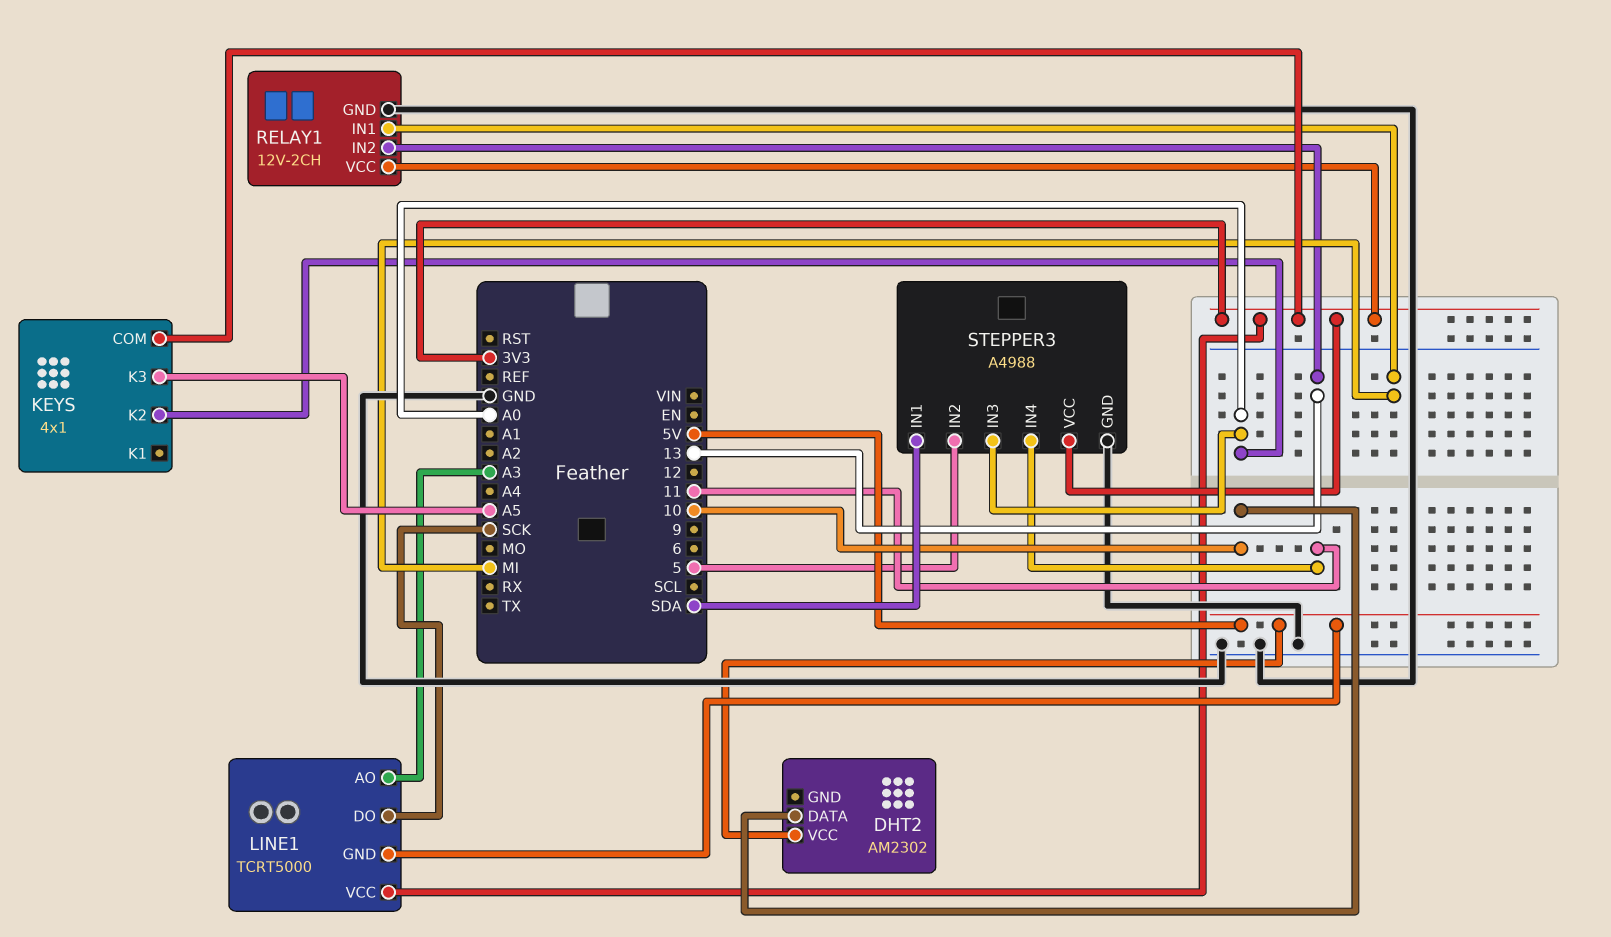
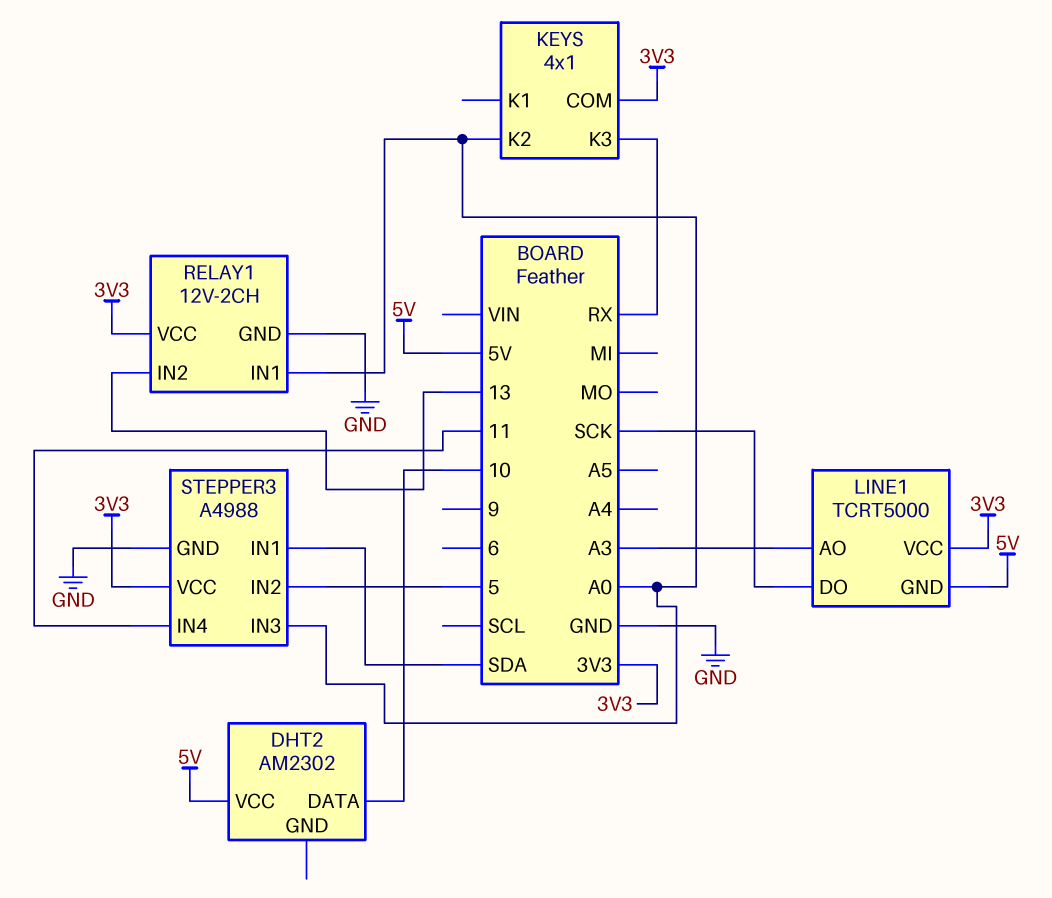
KEYS pin K3: A5 -> RX
RELAY1 pin IN1: MI -> A0

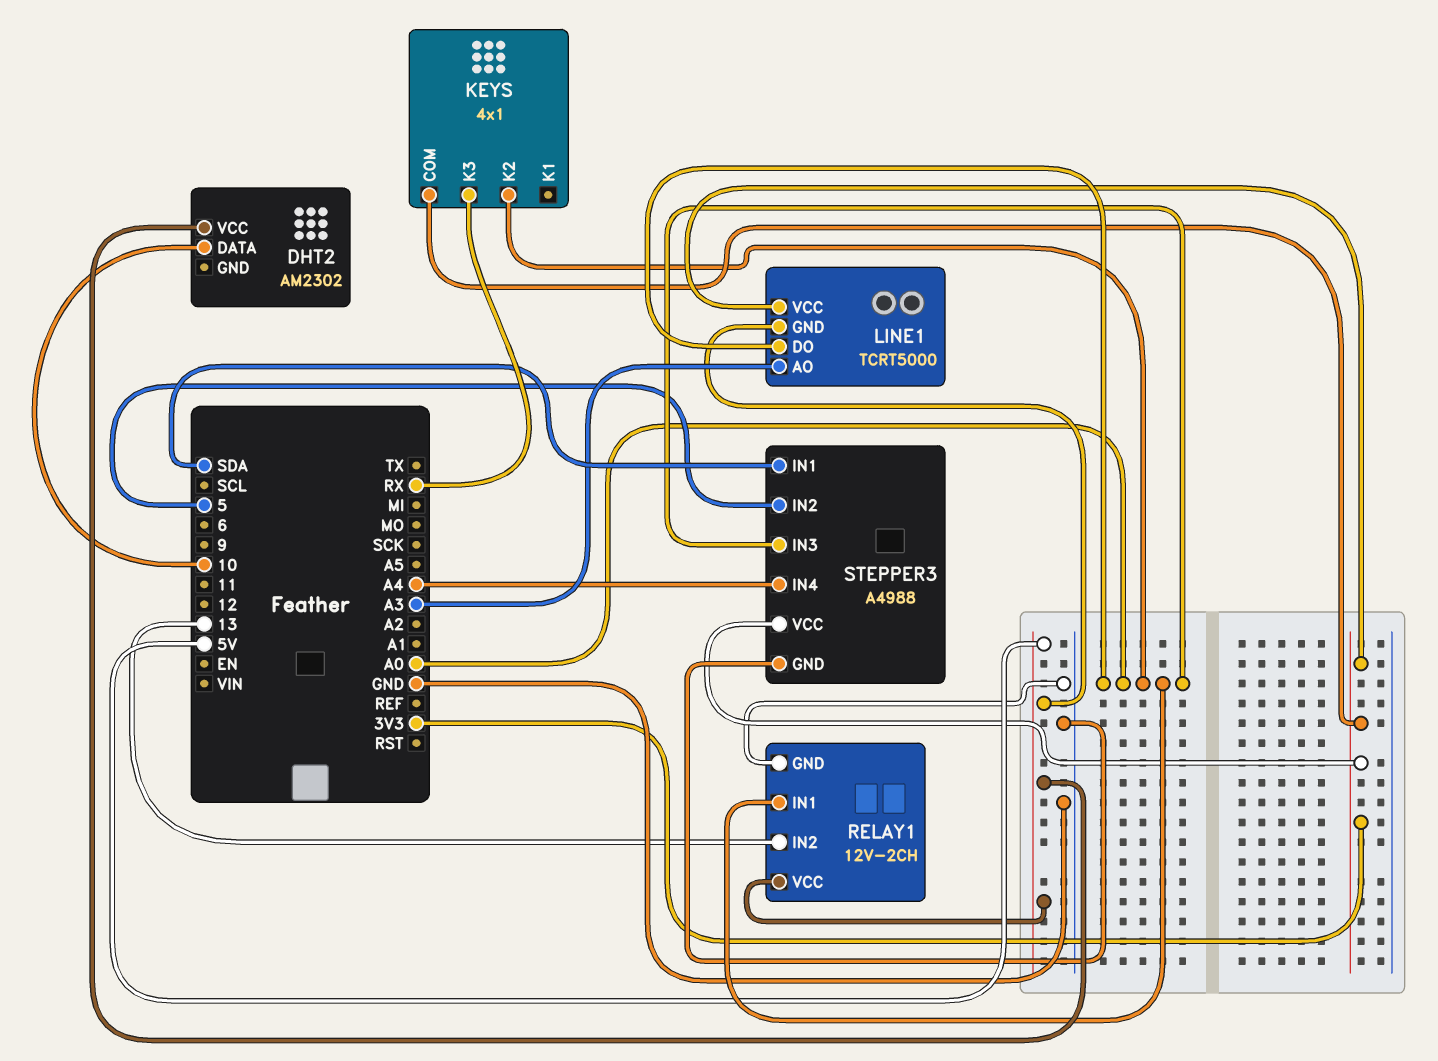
LINE1 pin DO: SCK -> A0
RELAY1 pin VCC: 3V3 -> 5V
STEPPER3 pin IN4: 11 -> A4

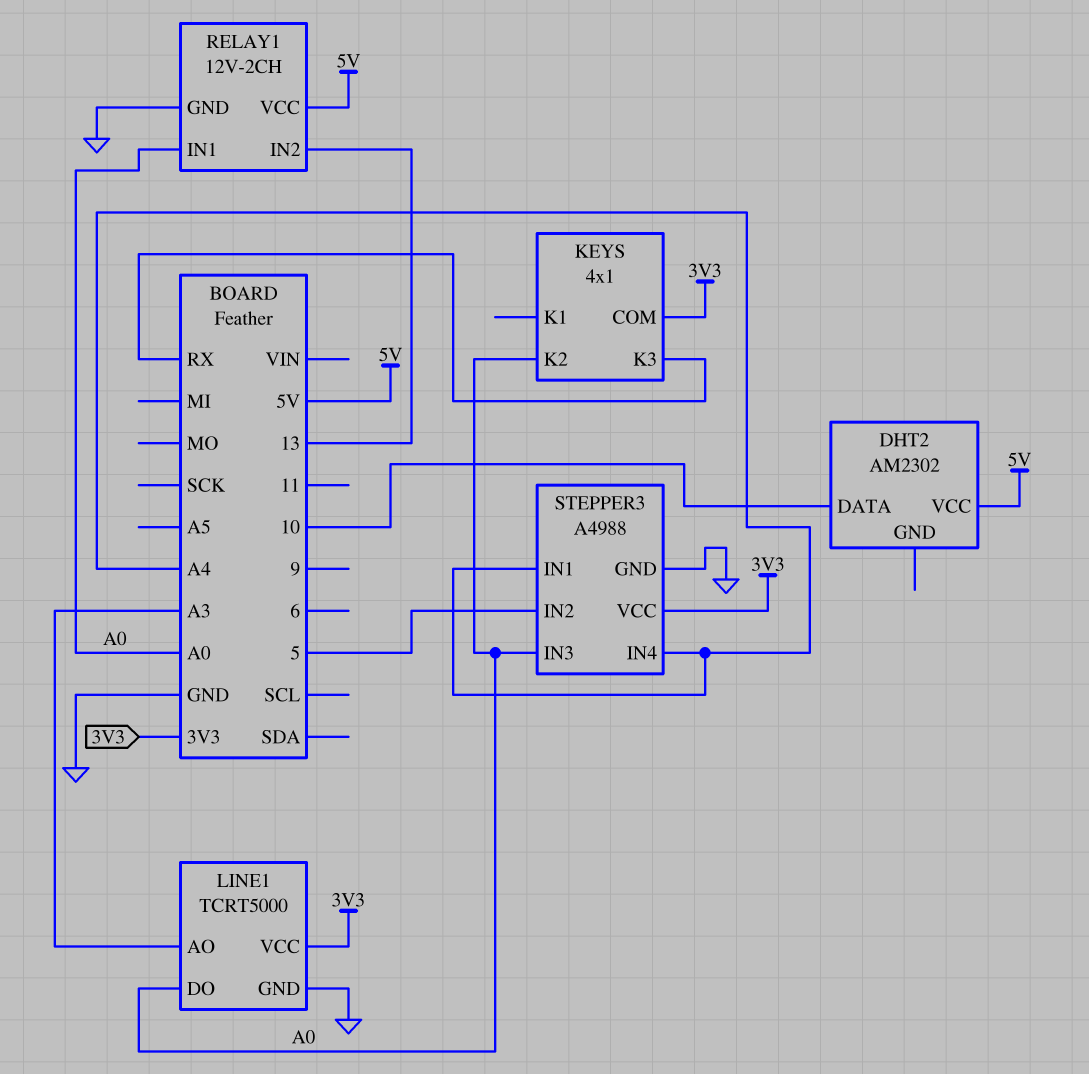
LINE1 pin GND: 5V -> GND
STEPPER3 pin IN1: SDA -> A4

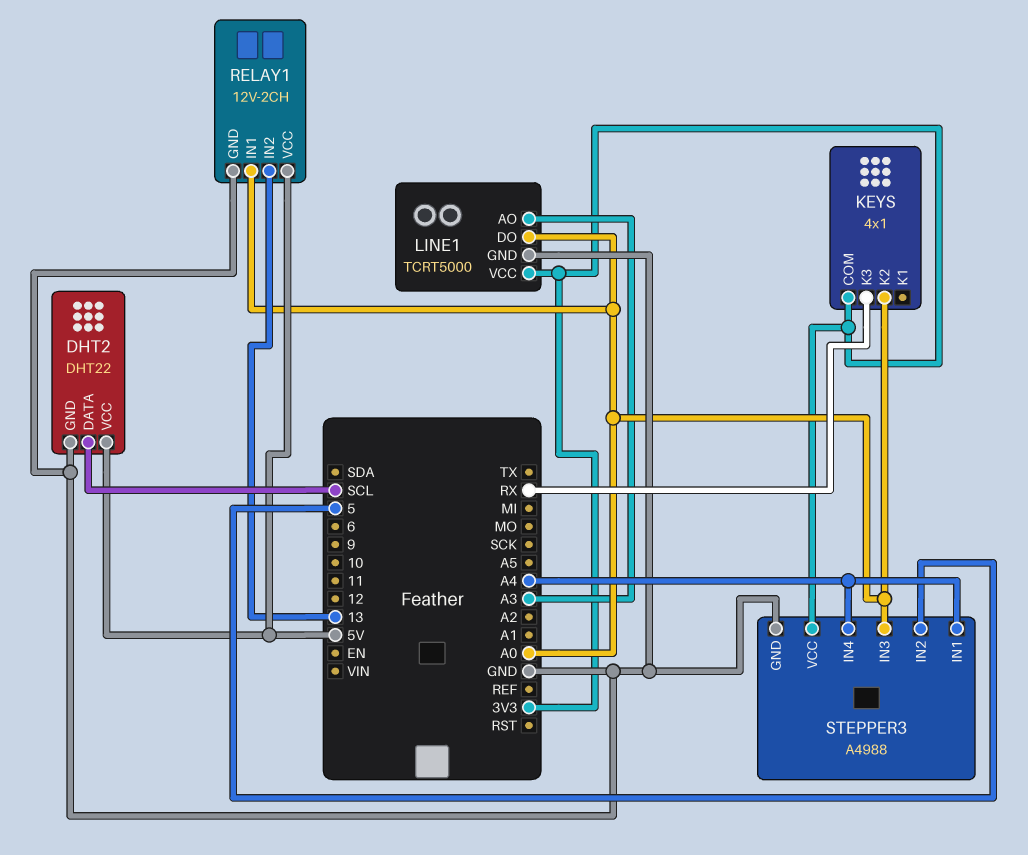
DHT2: AM2302 -> DHT22
DHT2 pin DATA: 10 -> SCL
DHT2 pin GND: none -> GND

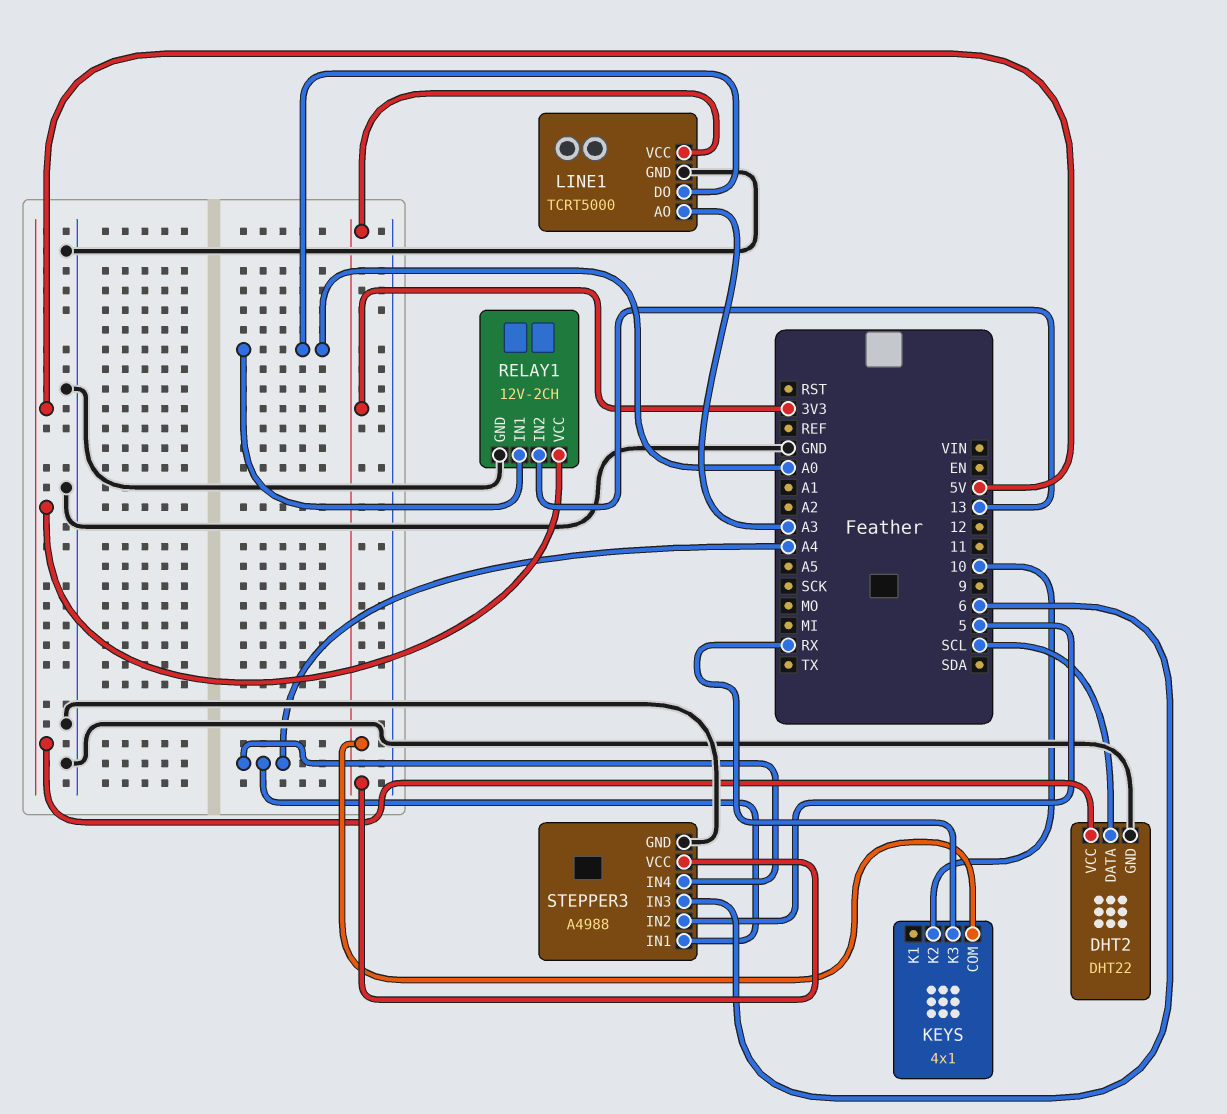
KEYS pin K2: A0 -> 10
STEPPER3 pin IN3: A0 -> 6

